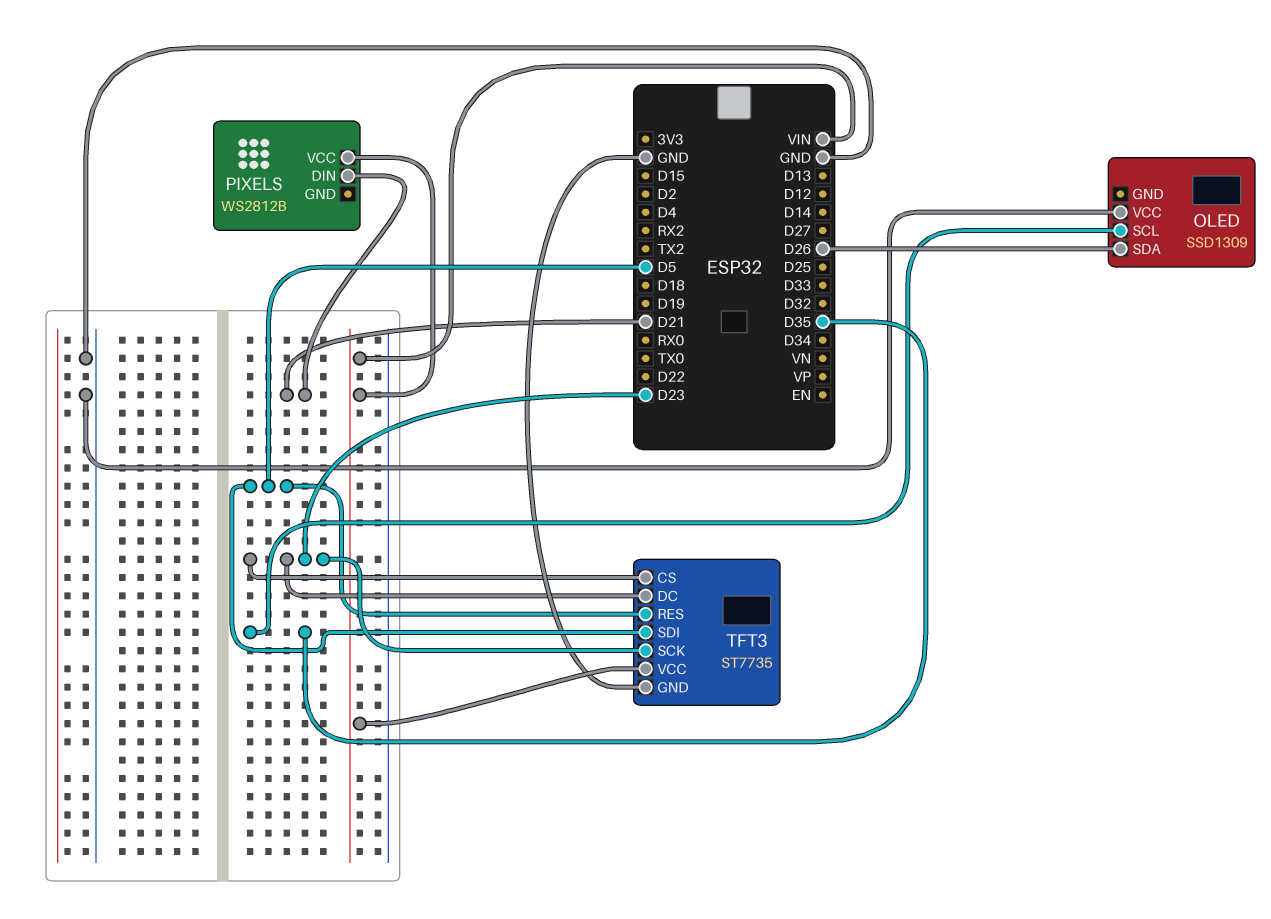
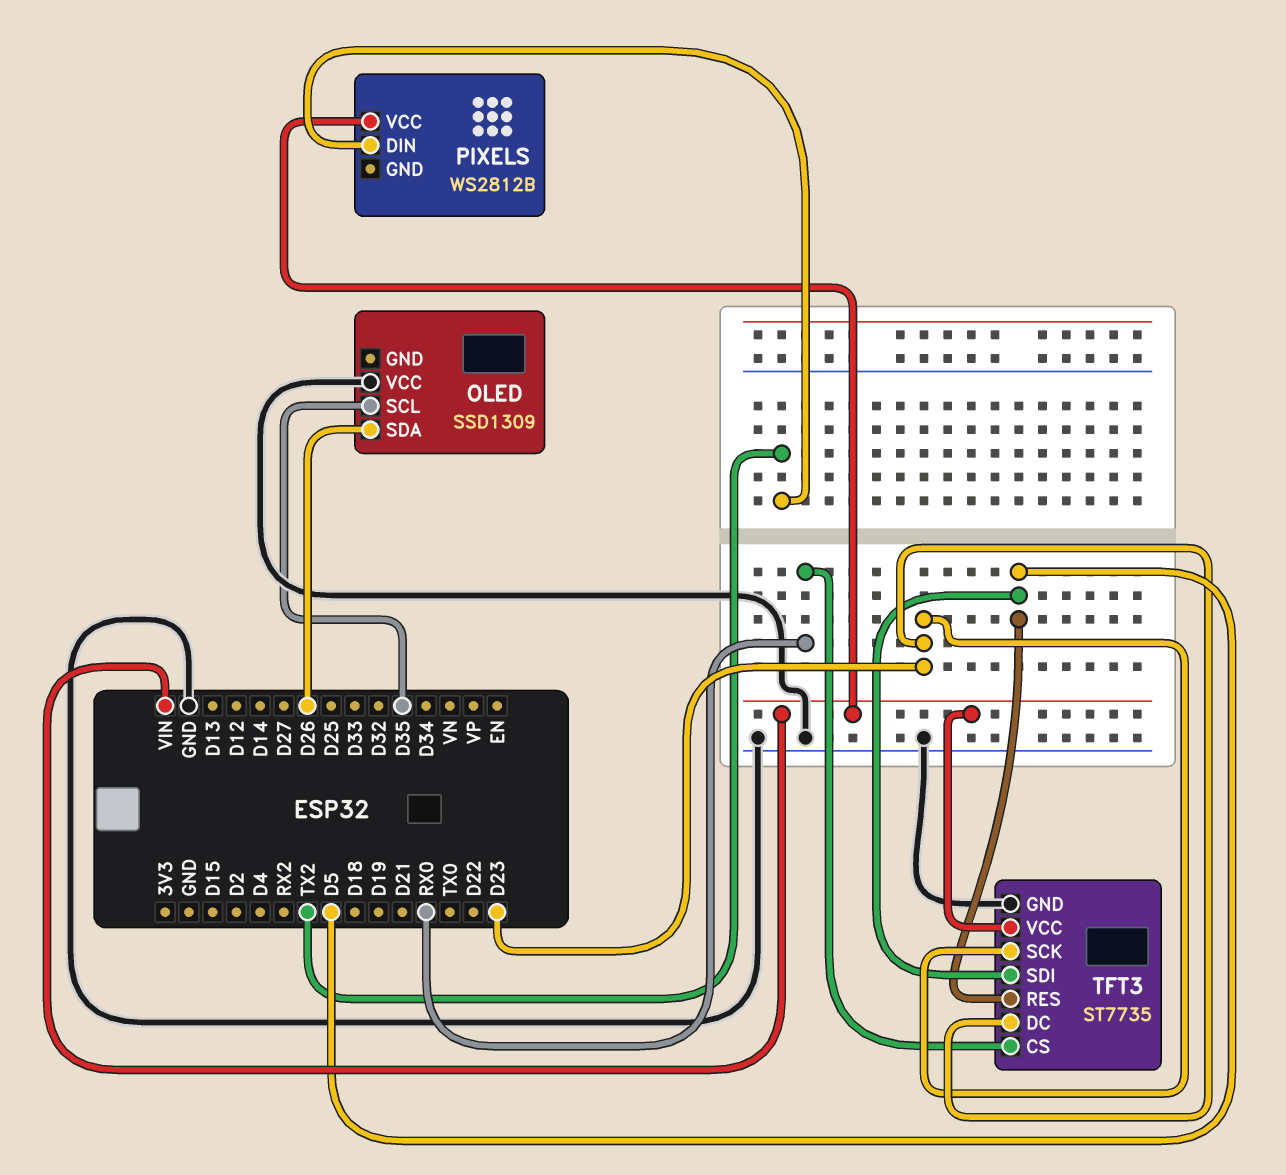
PIXELS pin DIN: D21 -> TX2
TFT3 pin CS: D23 -> RX0

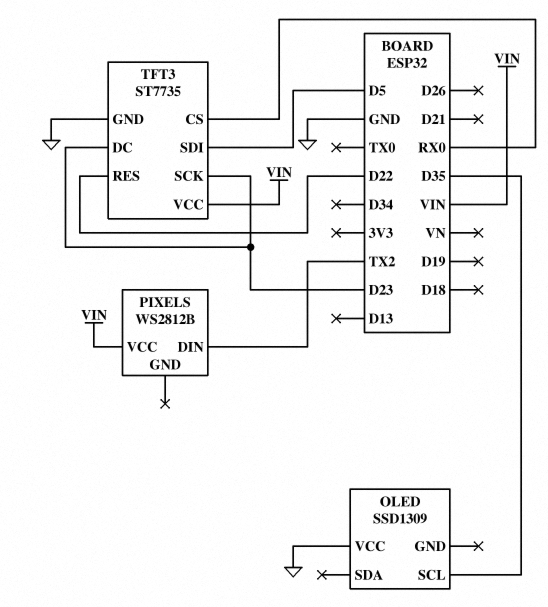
OLED pin SDA: D26 -> none
TFT3 pin RES: D5 -> D22

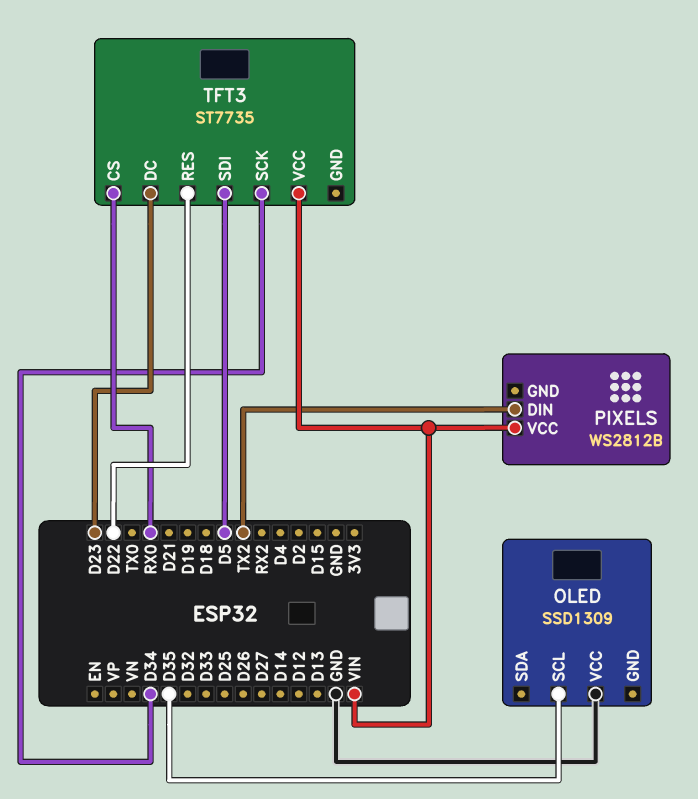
TFT3 pin GND: GND -> none
TFT3 pin SCK: D23 -> D34

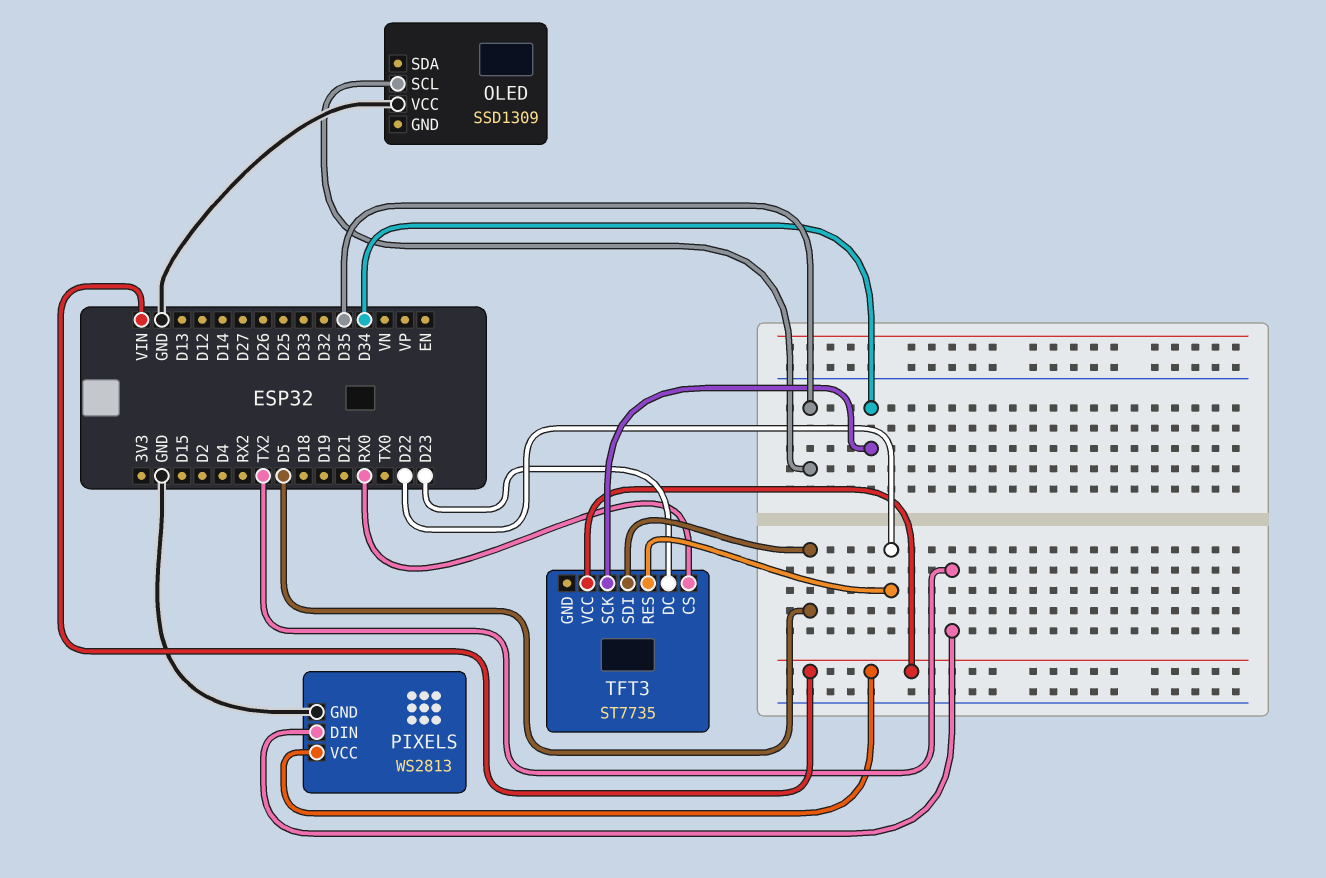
PIXELS: WS2812B -> WS2813
PIXELS pin GND: none -> GND

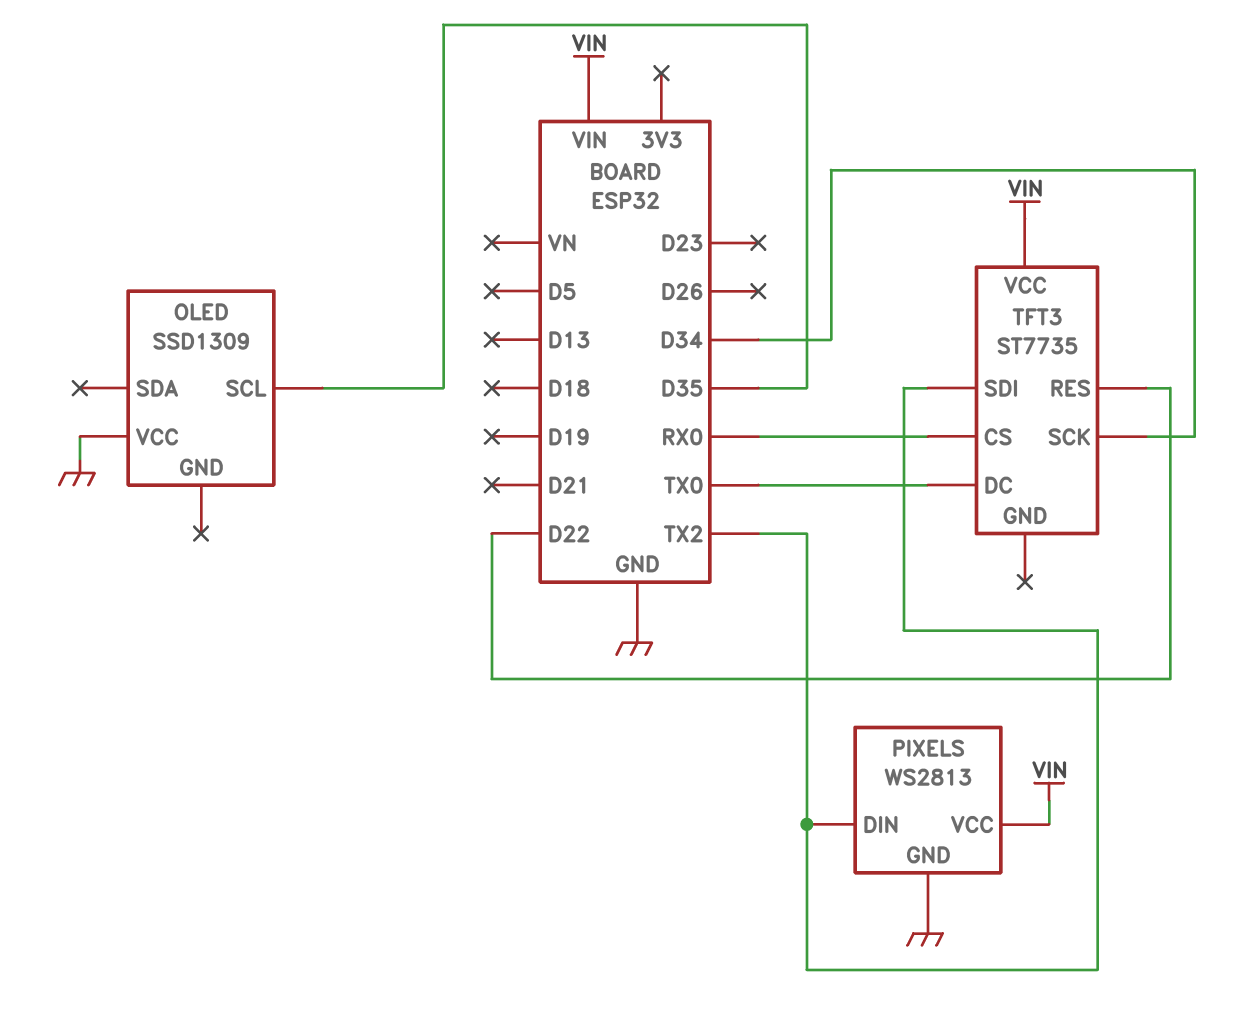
TFT3 pin DC: D23 -> TX0
TFT3 pin SDI: D5 -> TX2

